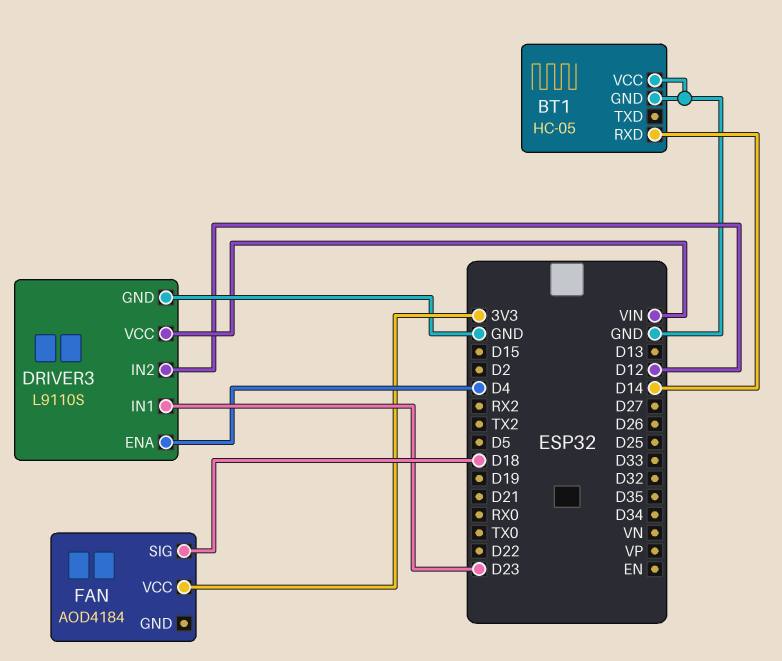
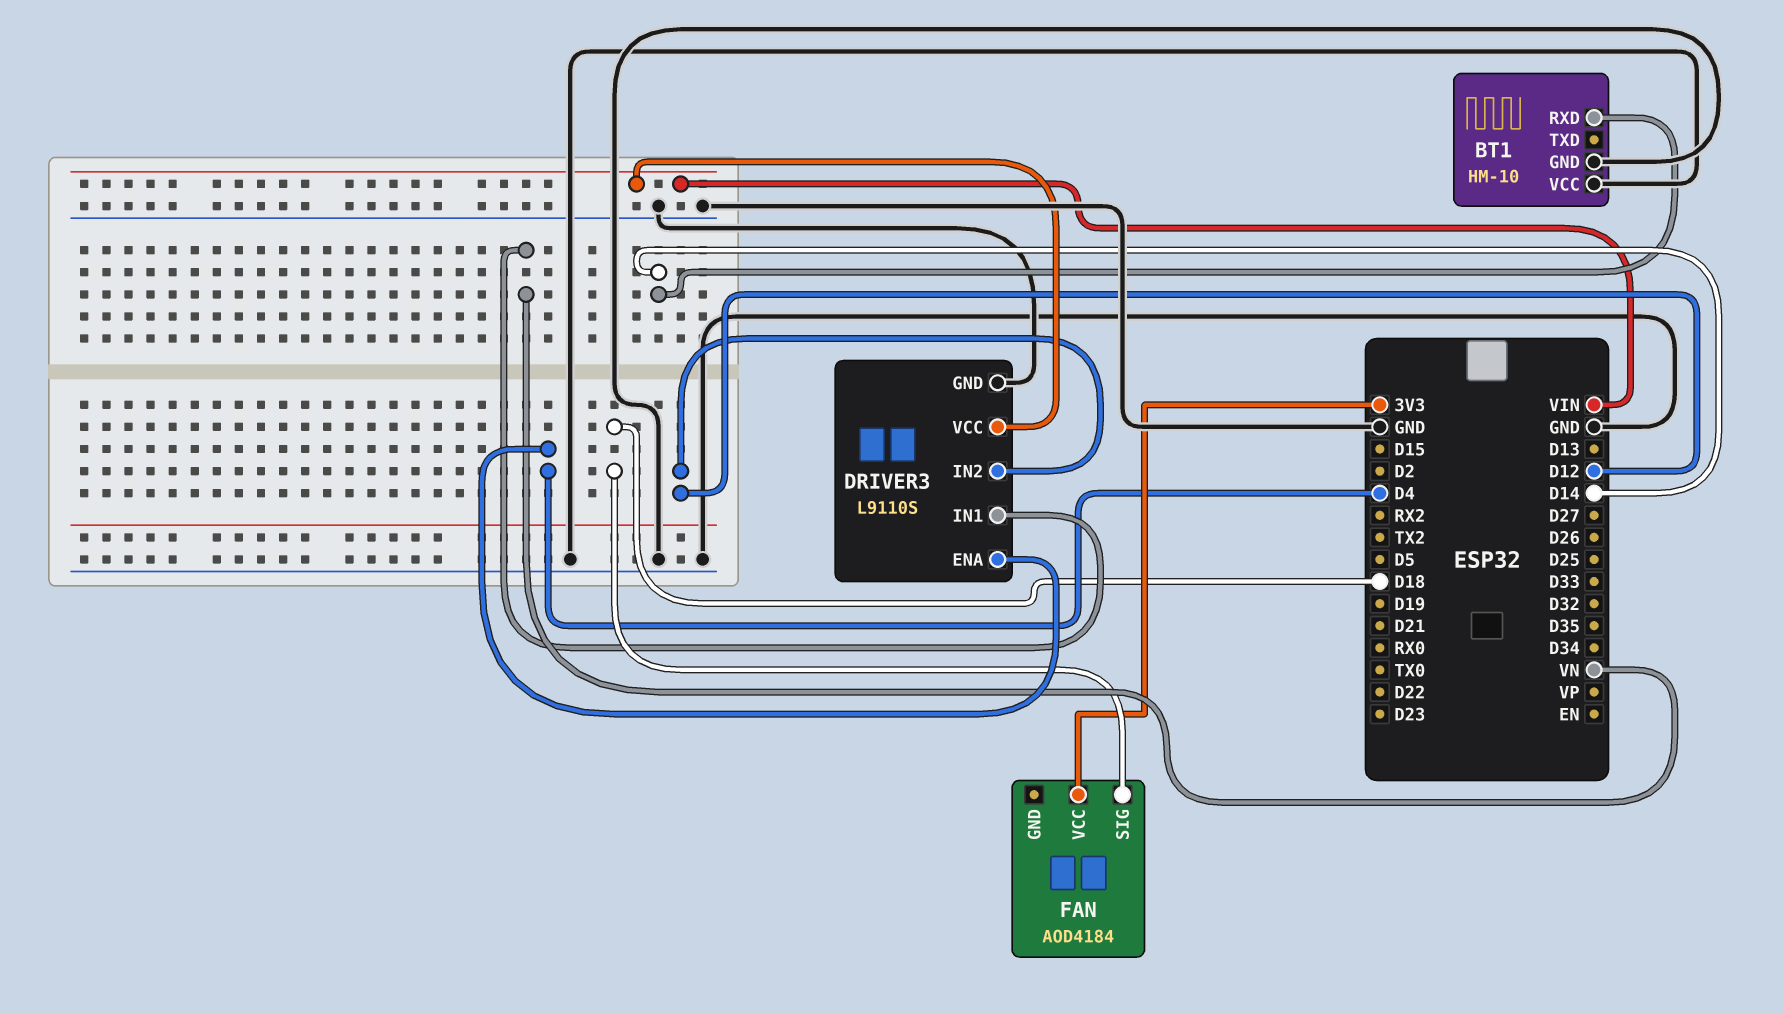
BT1: HC-05 -> HM-10
DRIVER3 pin IN1: D23 -> VN

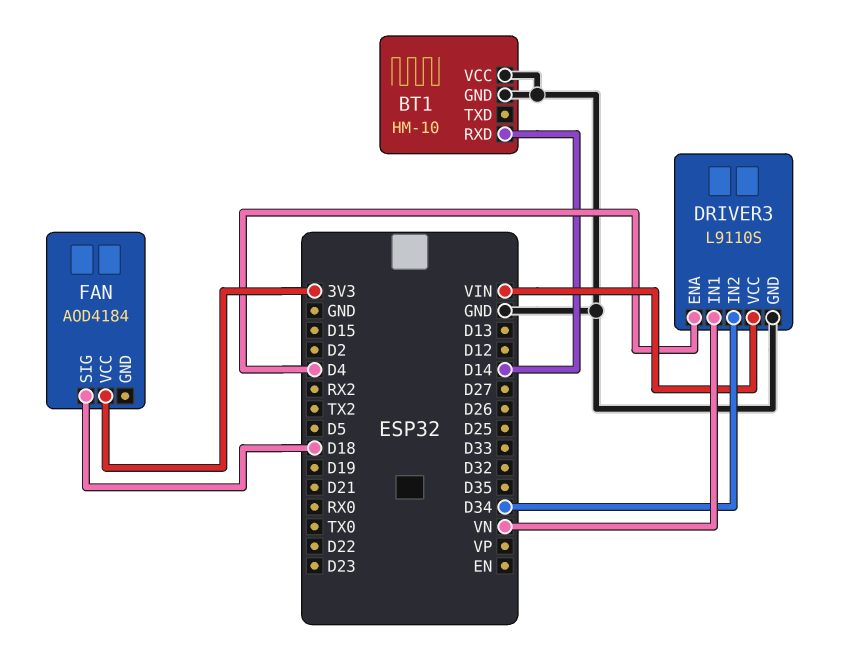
DRIVER3 pin IN2: D12 -> D34

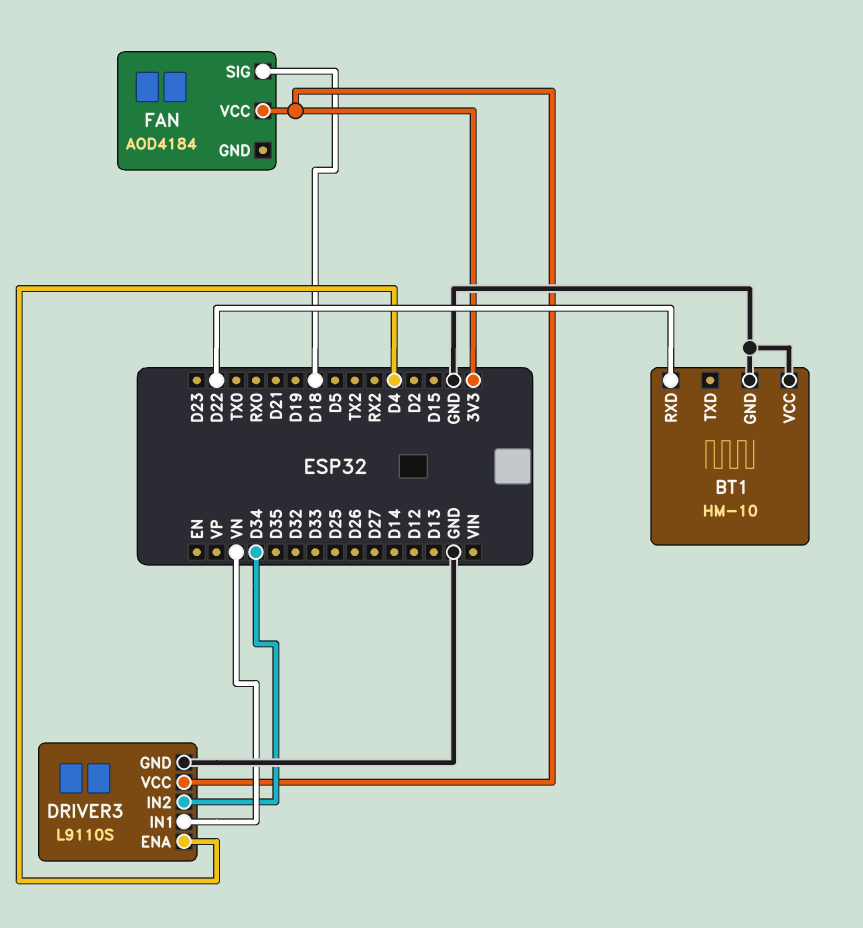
BT1 pin RXD: D14 -> D22
DRIVER3 pin VCC: VIN -> 3V3

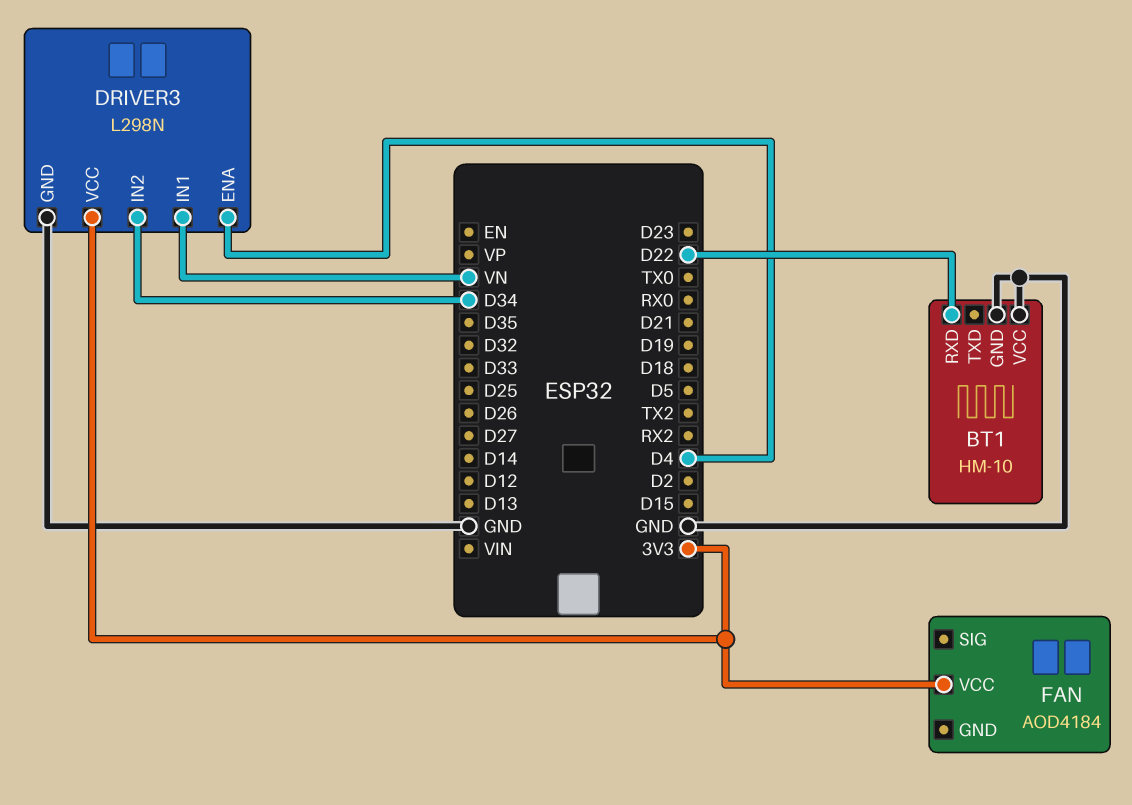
DRIVER3: L9110S -> L298N
FAN pin SIG: D18 -> none

